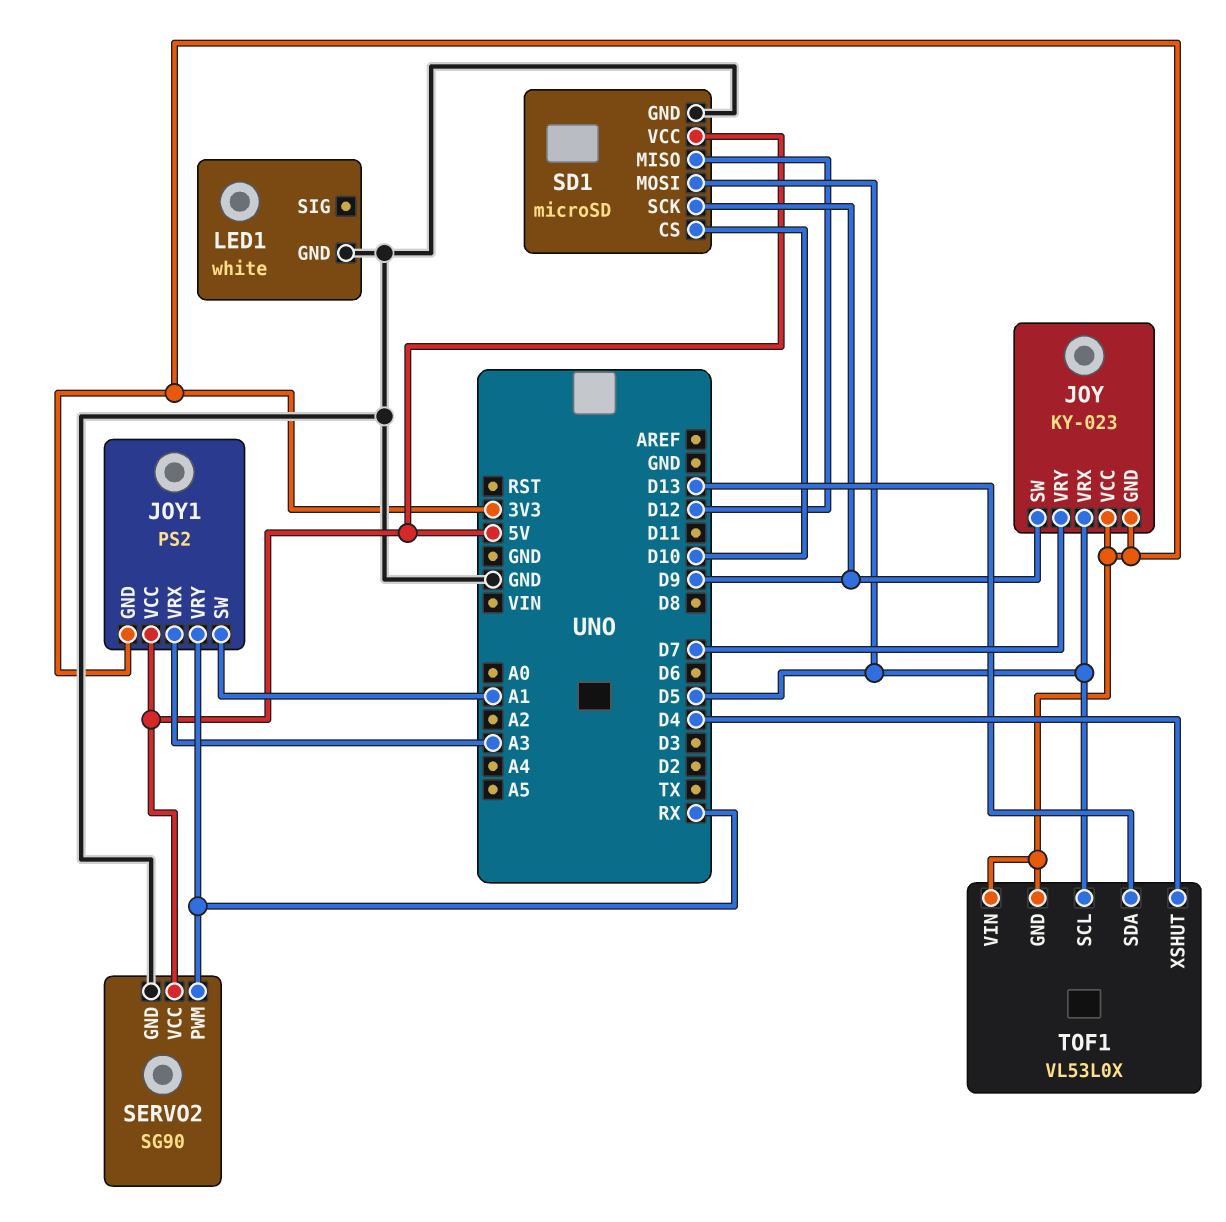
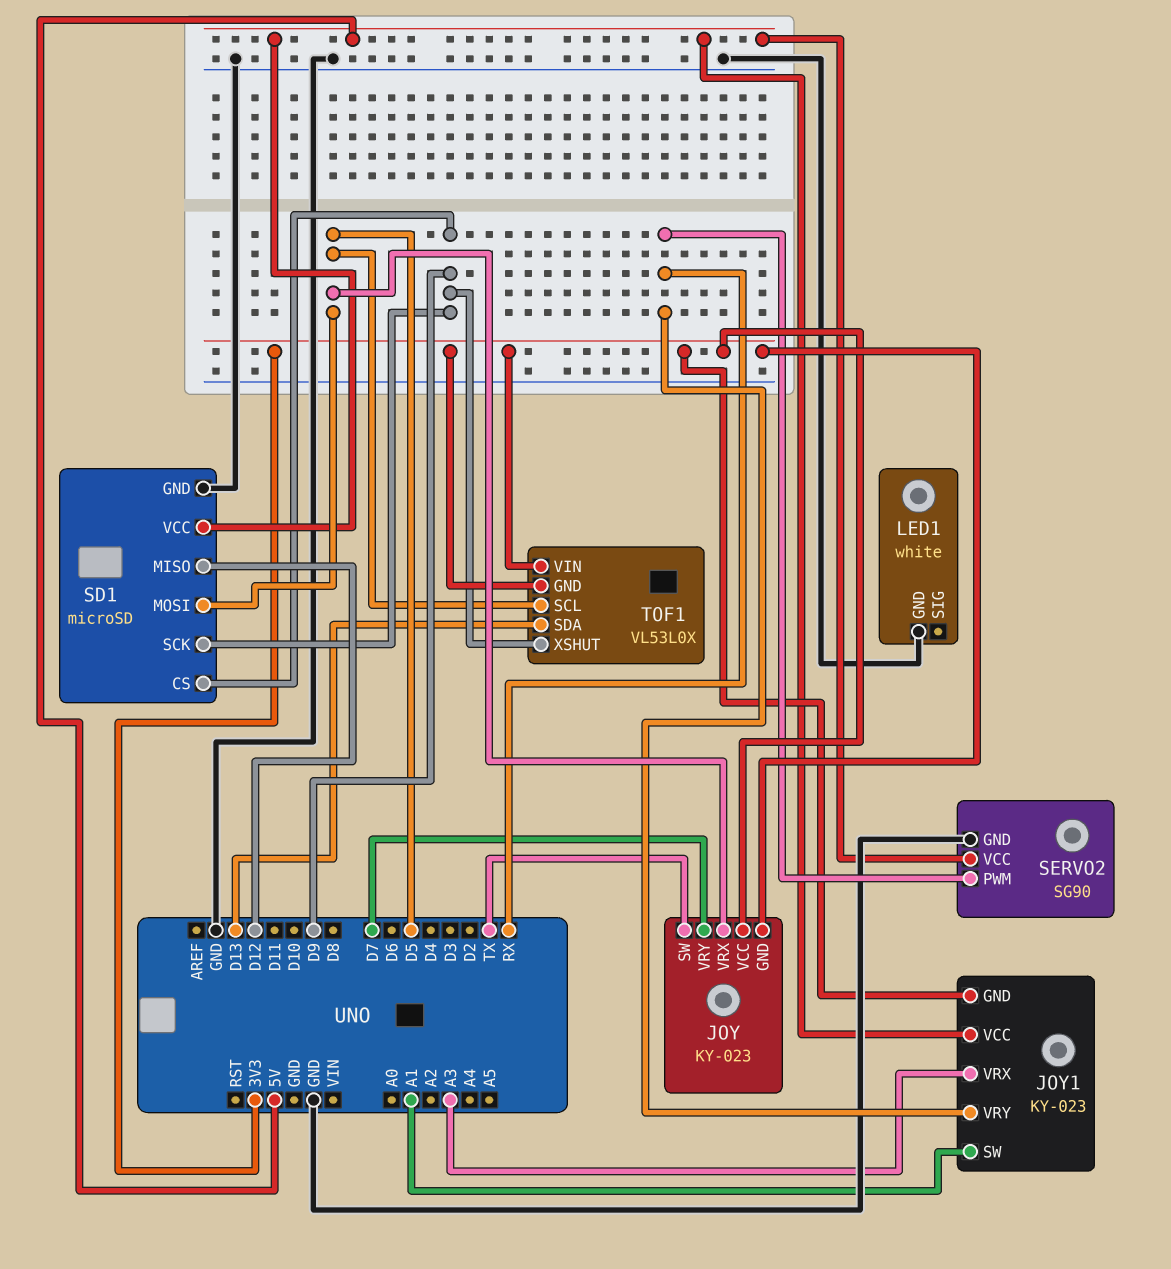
JOY pin SW: D9 -> TX
JOY1: PS2 -> KY-023
SD1 pin CS: D10 -> D9
TOF1 pin XSHUT: D4 -> D9

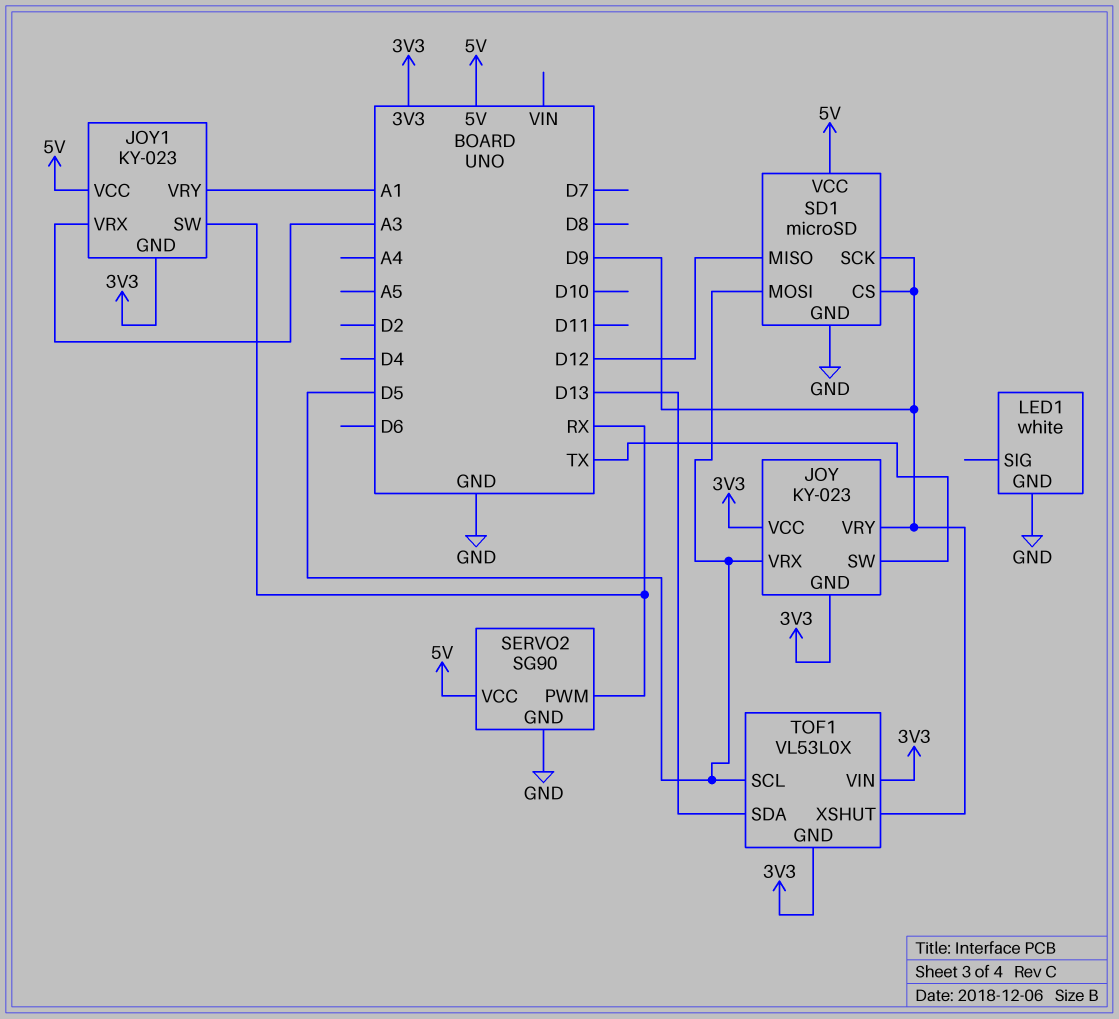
JOY pin VRY: D7 -> D9
JOY1 pin SW: A1 -> RX
JOY1 pin VRY: RX -> A1

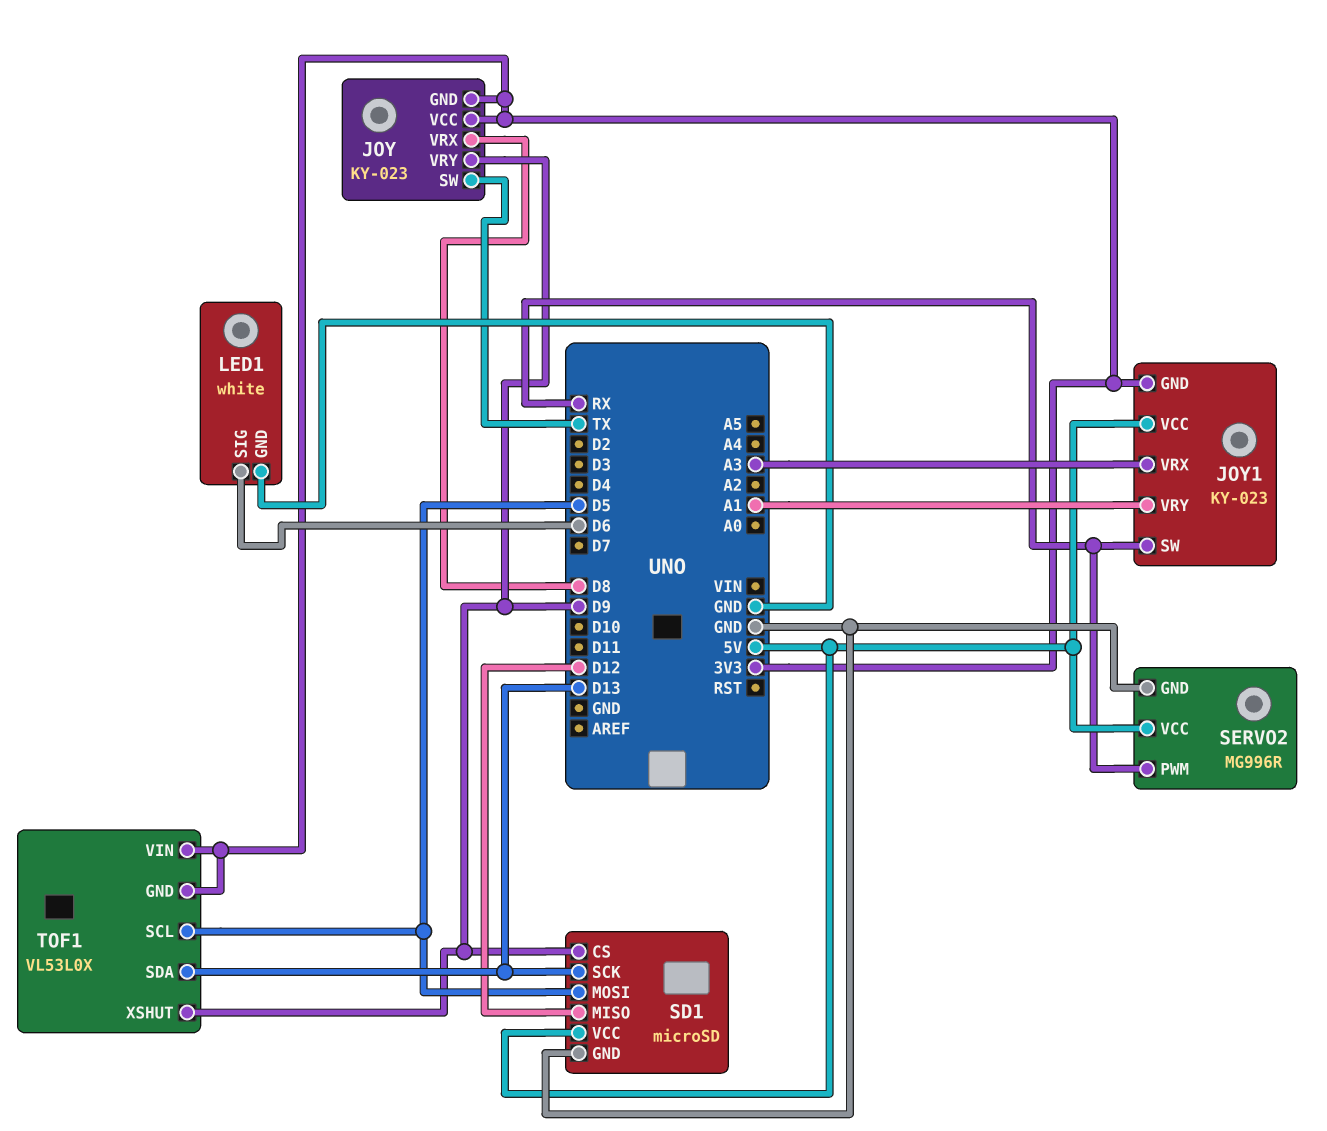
JOY pin VRX: D5 -> D8
LED1 pin SIG: none -> D6
SD1 pin SCK: D9 -> D13
SERVO2: SG90 -> MG996R

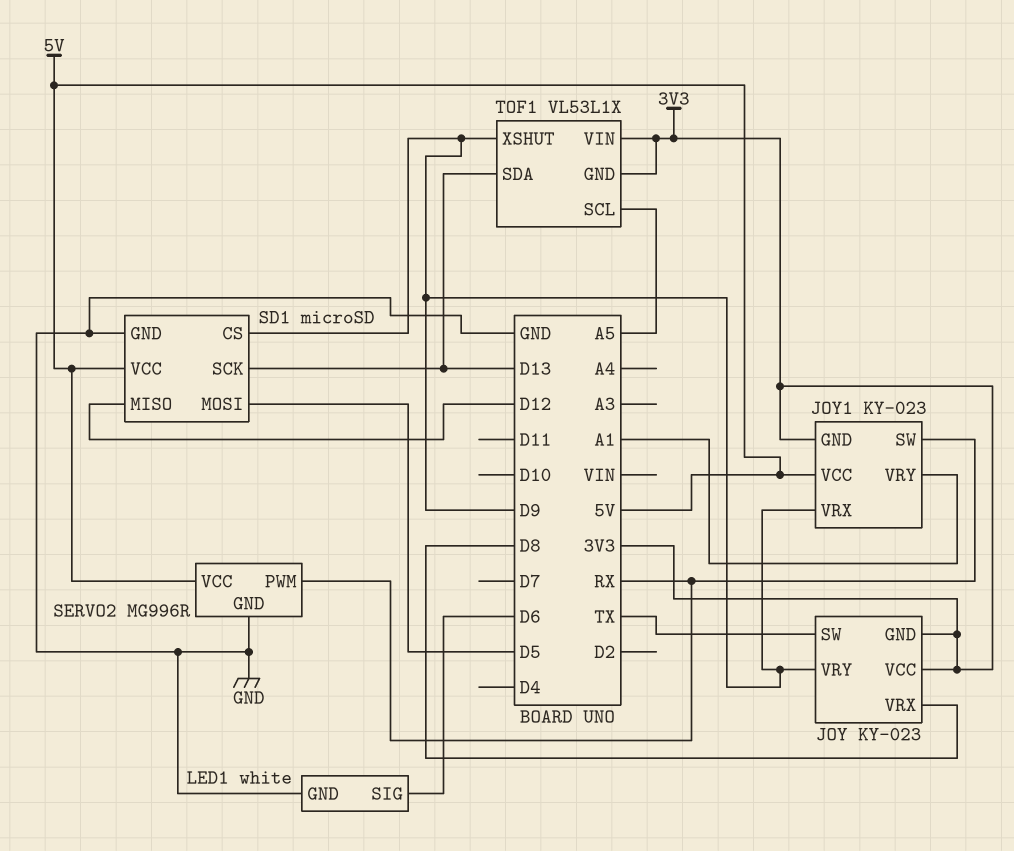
JOY1 pin VRX: A3 -> D9
TOF1: VL53L0X -> VL53L1X
TOF1 pin SCL: D5 -> A5

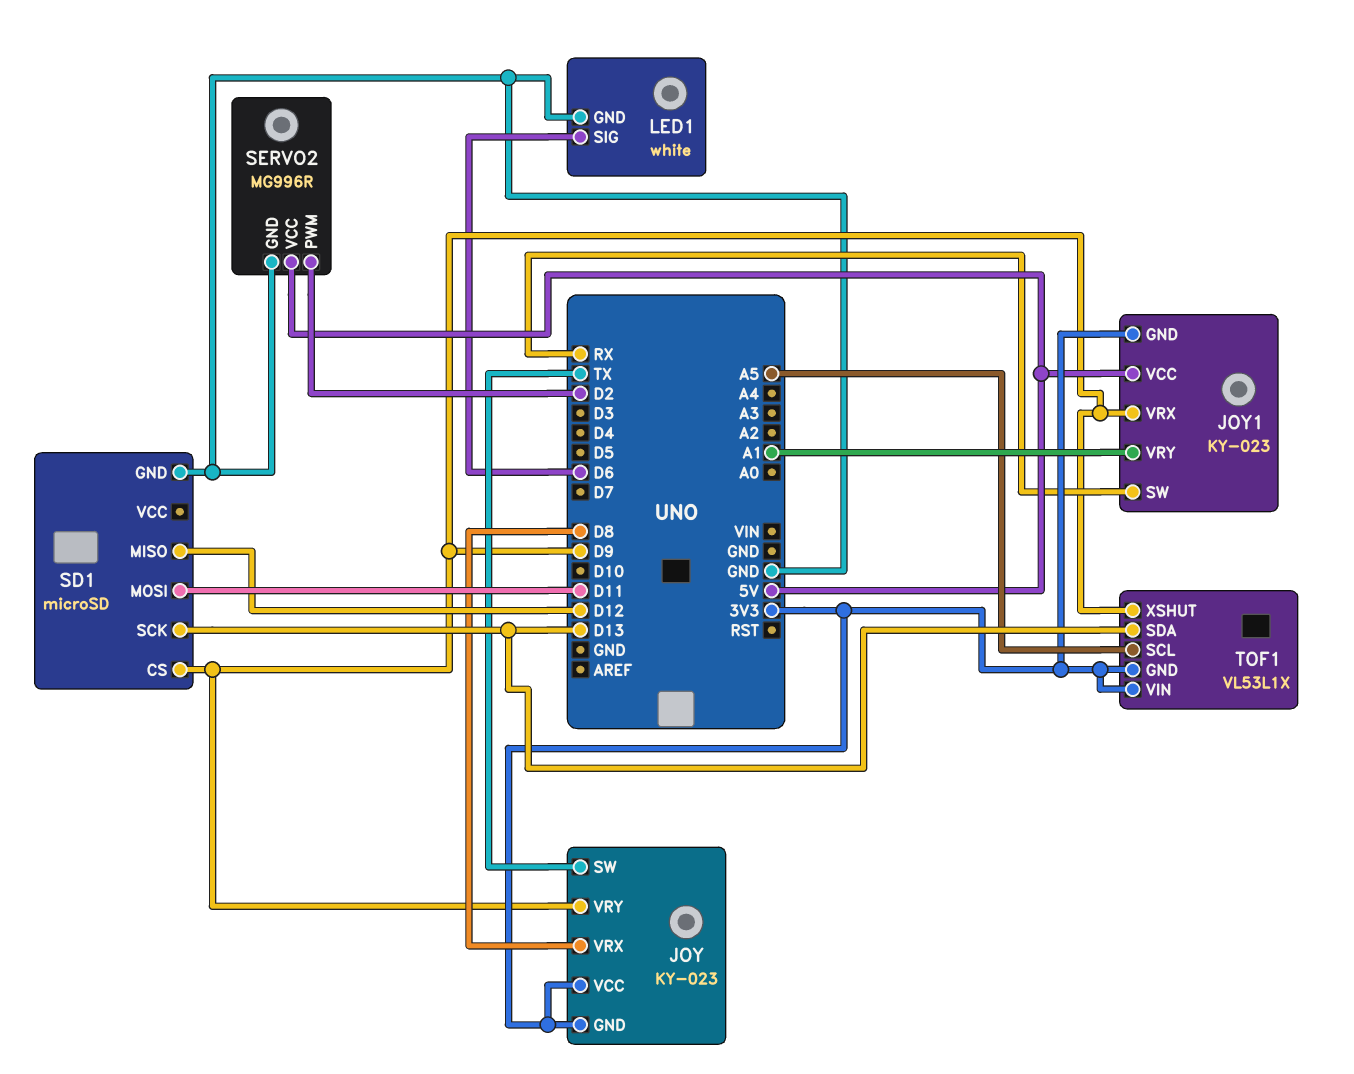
SD1 pin MOSI: D5 -> D11
SD1 pin VCC: 5V -> none
SERVO2 pin PWM: RX -> D2

